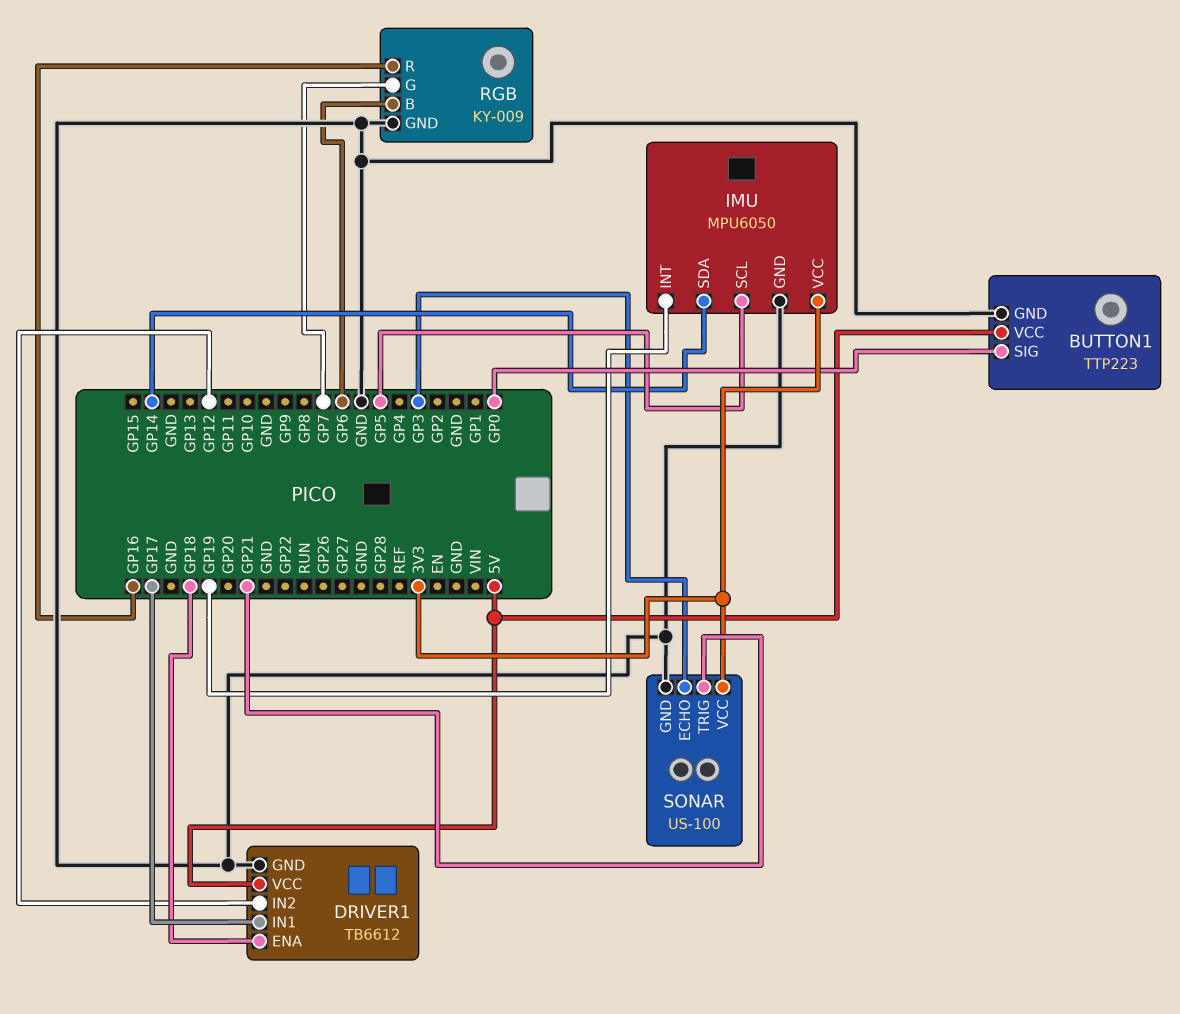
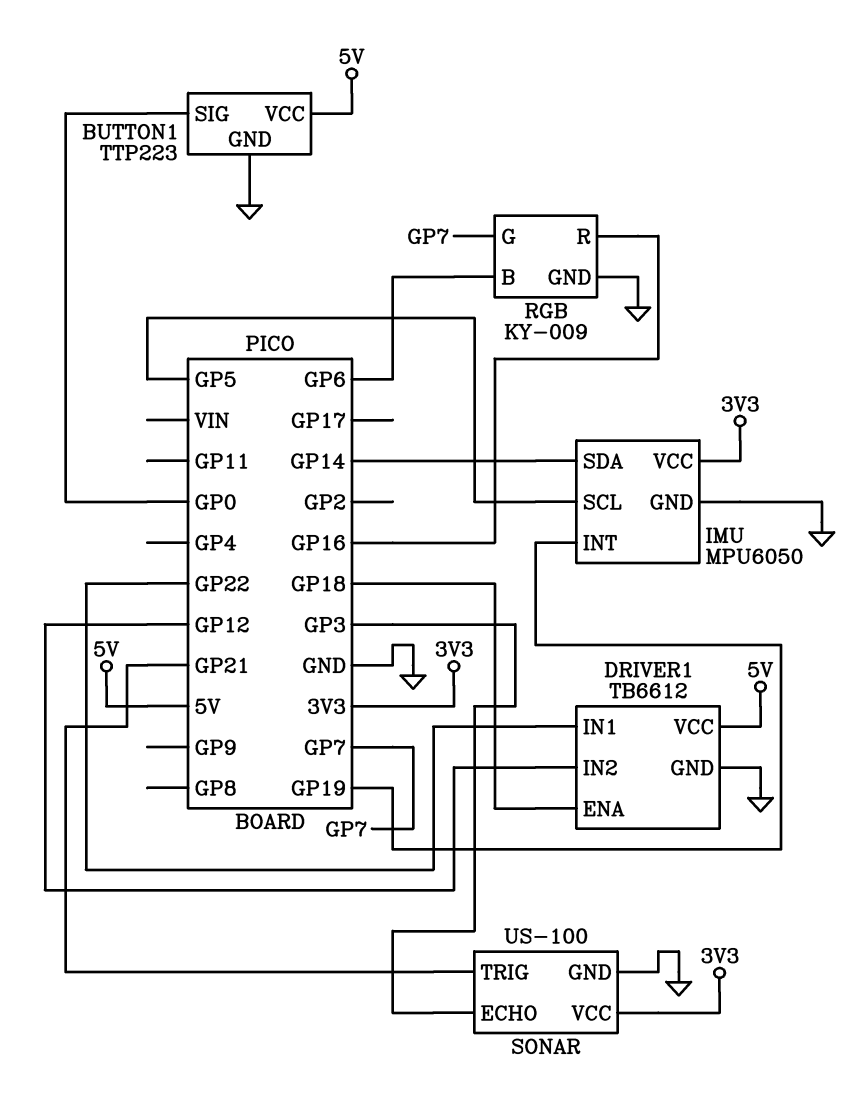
DRIVER1 pin IN1: GP17 -> GP22

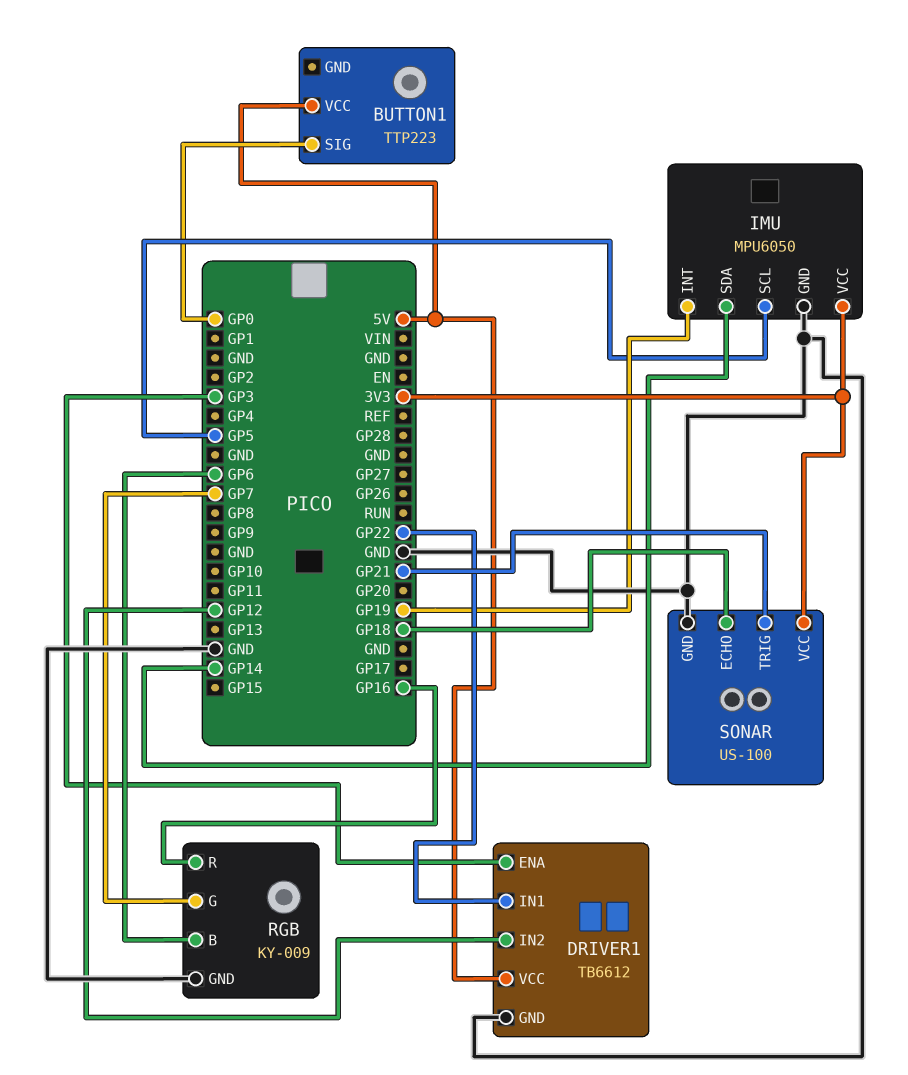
BUTTON1 pin GND: GND -> none
DRIVER1 pin ENA: GP18 -> GP3
SONAR pin ECHO: GP3 -> GP18

